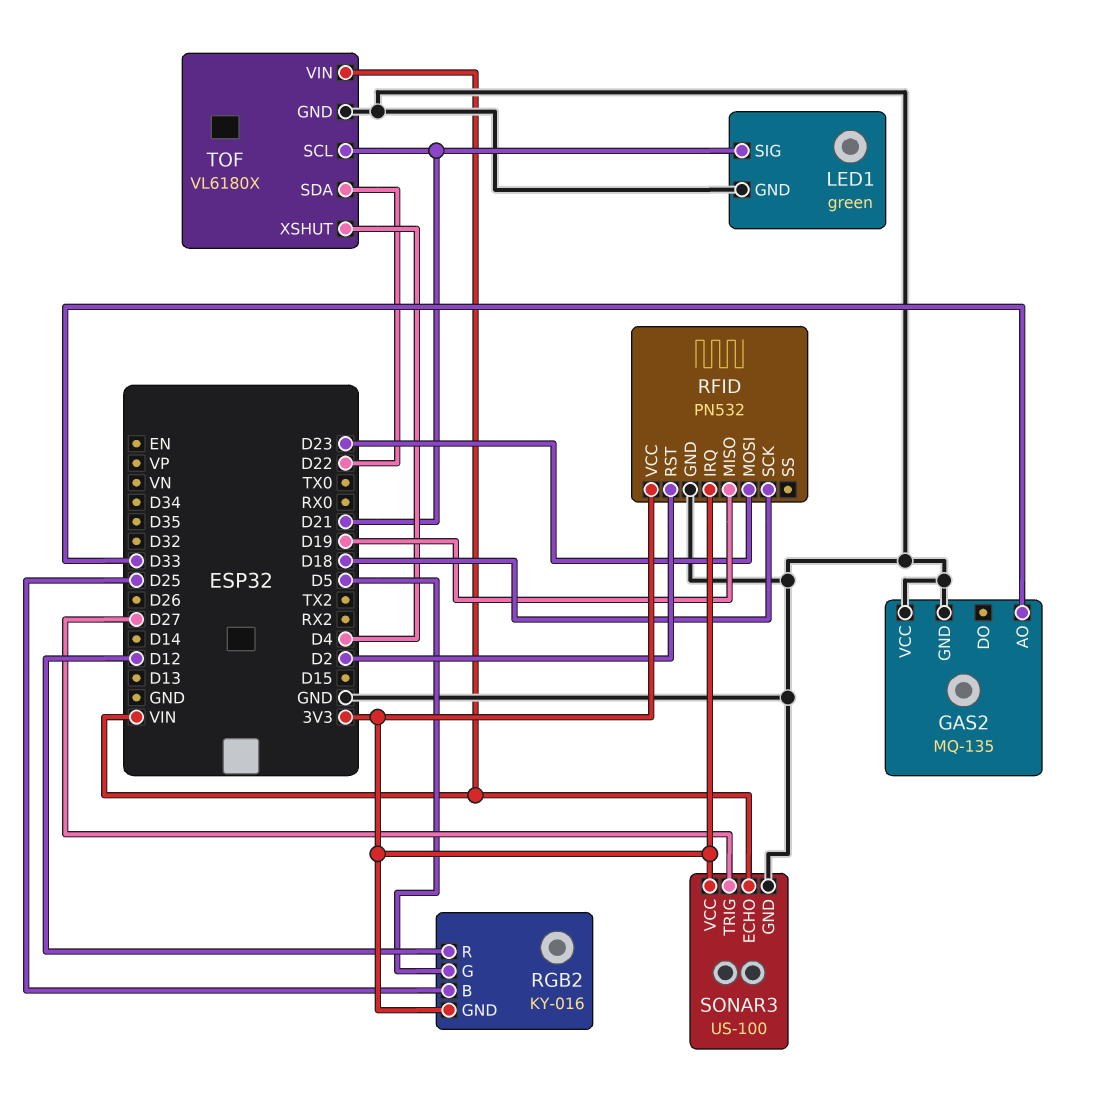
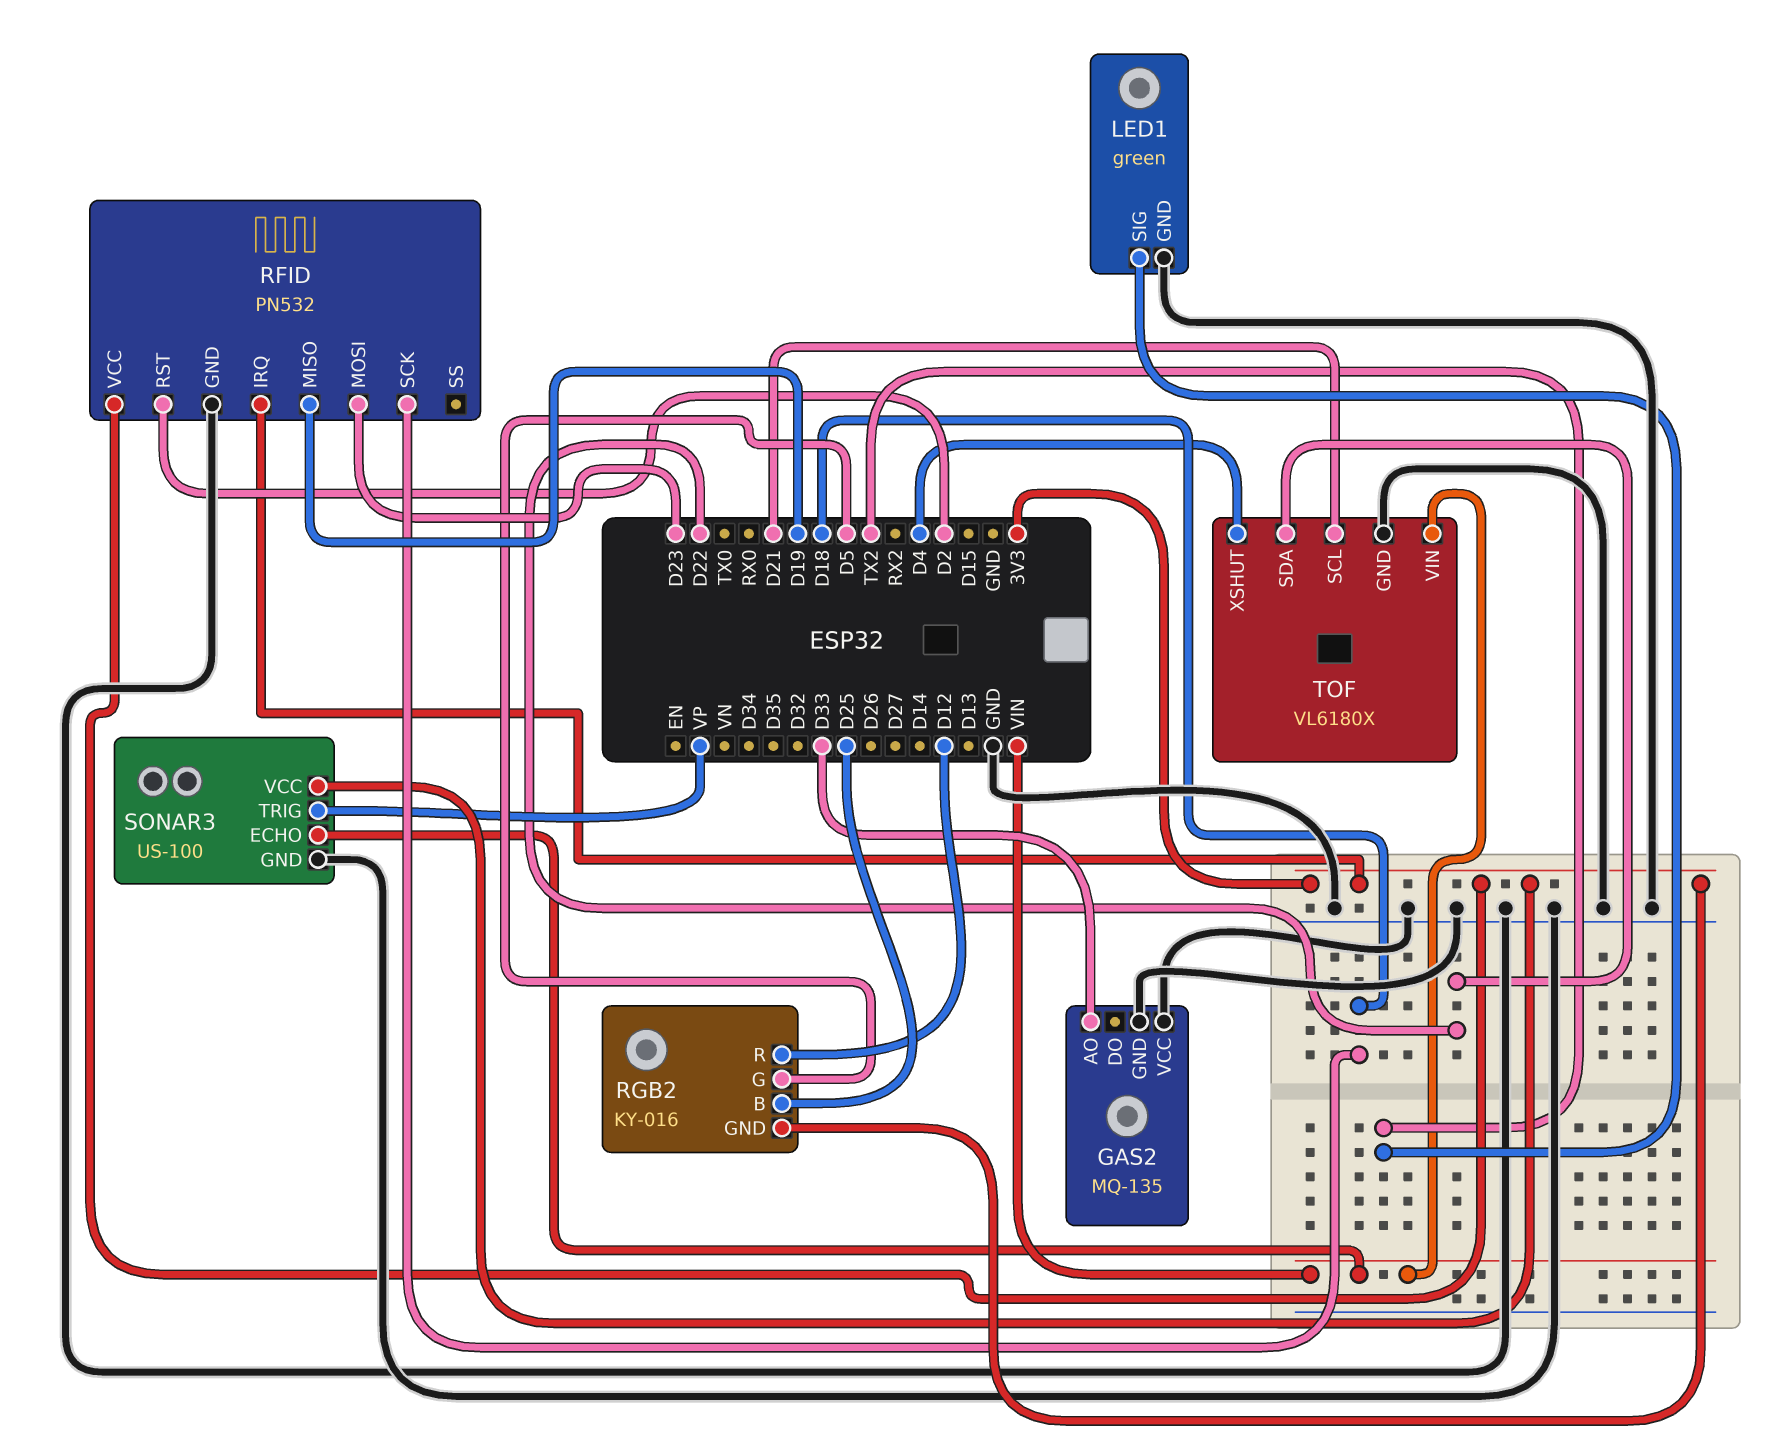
LED1 pin SIG: D21 -> TX2
SONAR3 pin TRIG: D27 -> VP

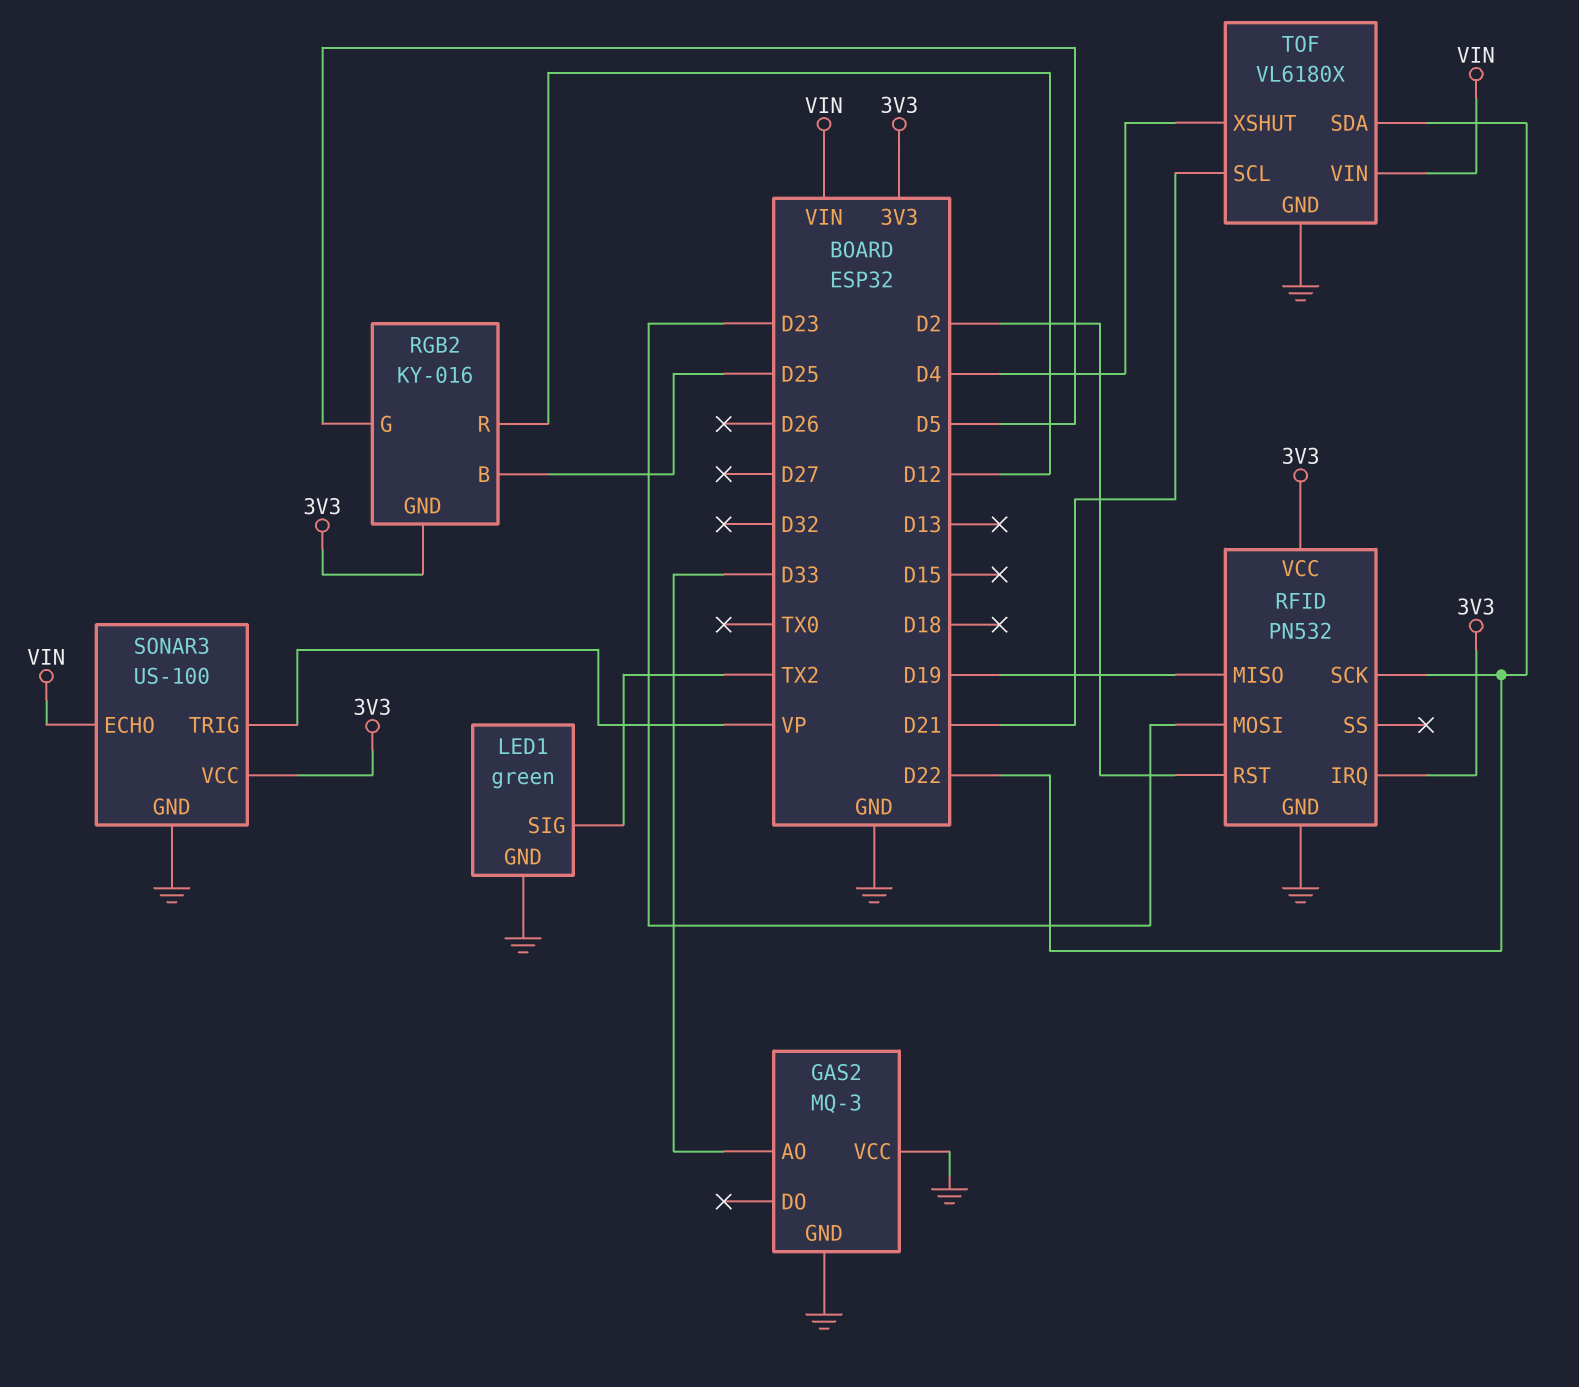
GAS2: MQ-135 -> MQ-3
RFID pin SCK: D18 -> D22

